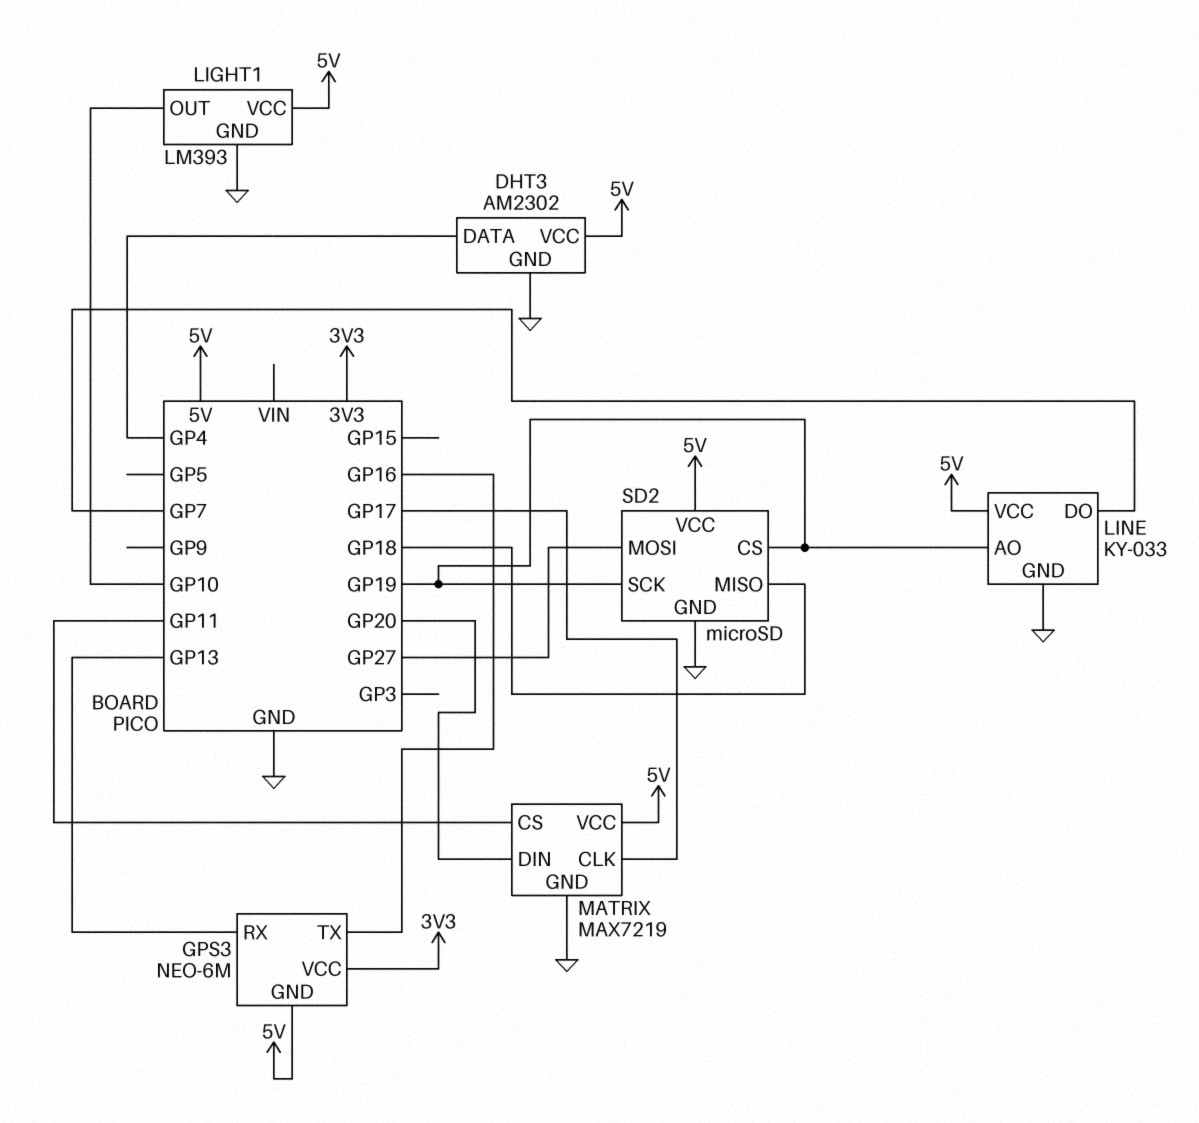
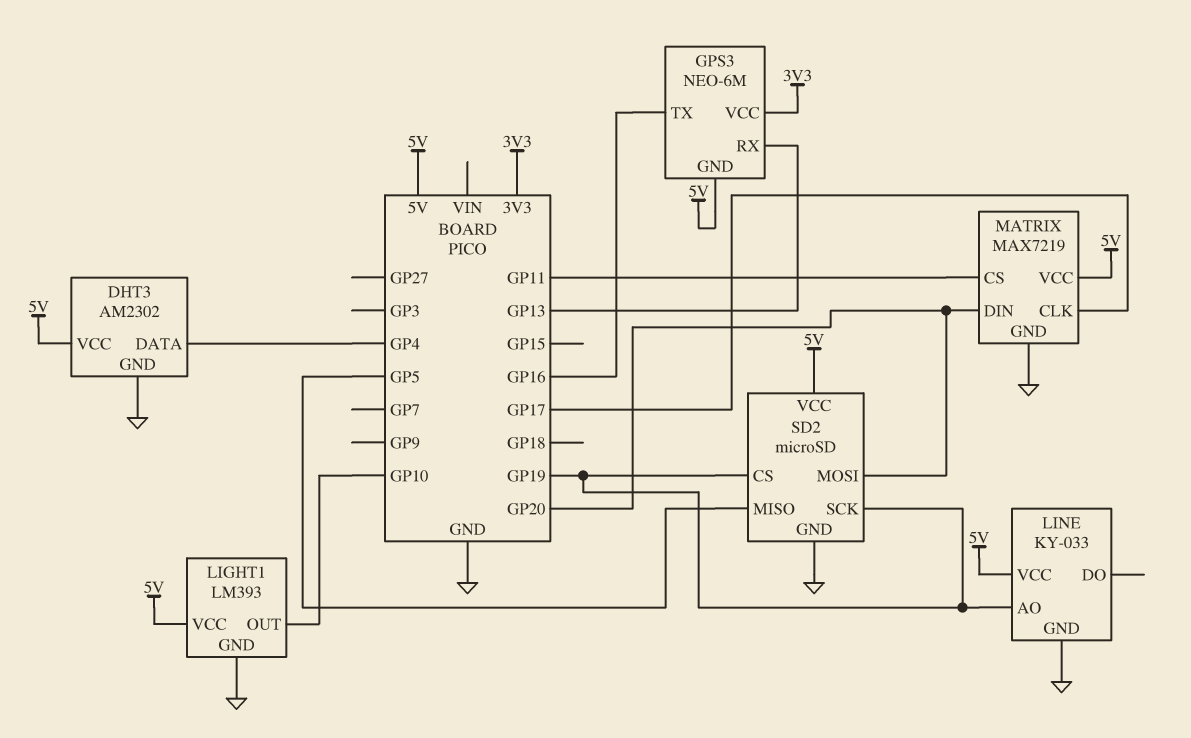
LINE pin DO: GP7 -> none
SD2 pin MISO: GP18 -> GP5
SD2 pin MOSI: GP27 -> GP20

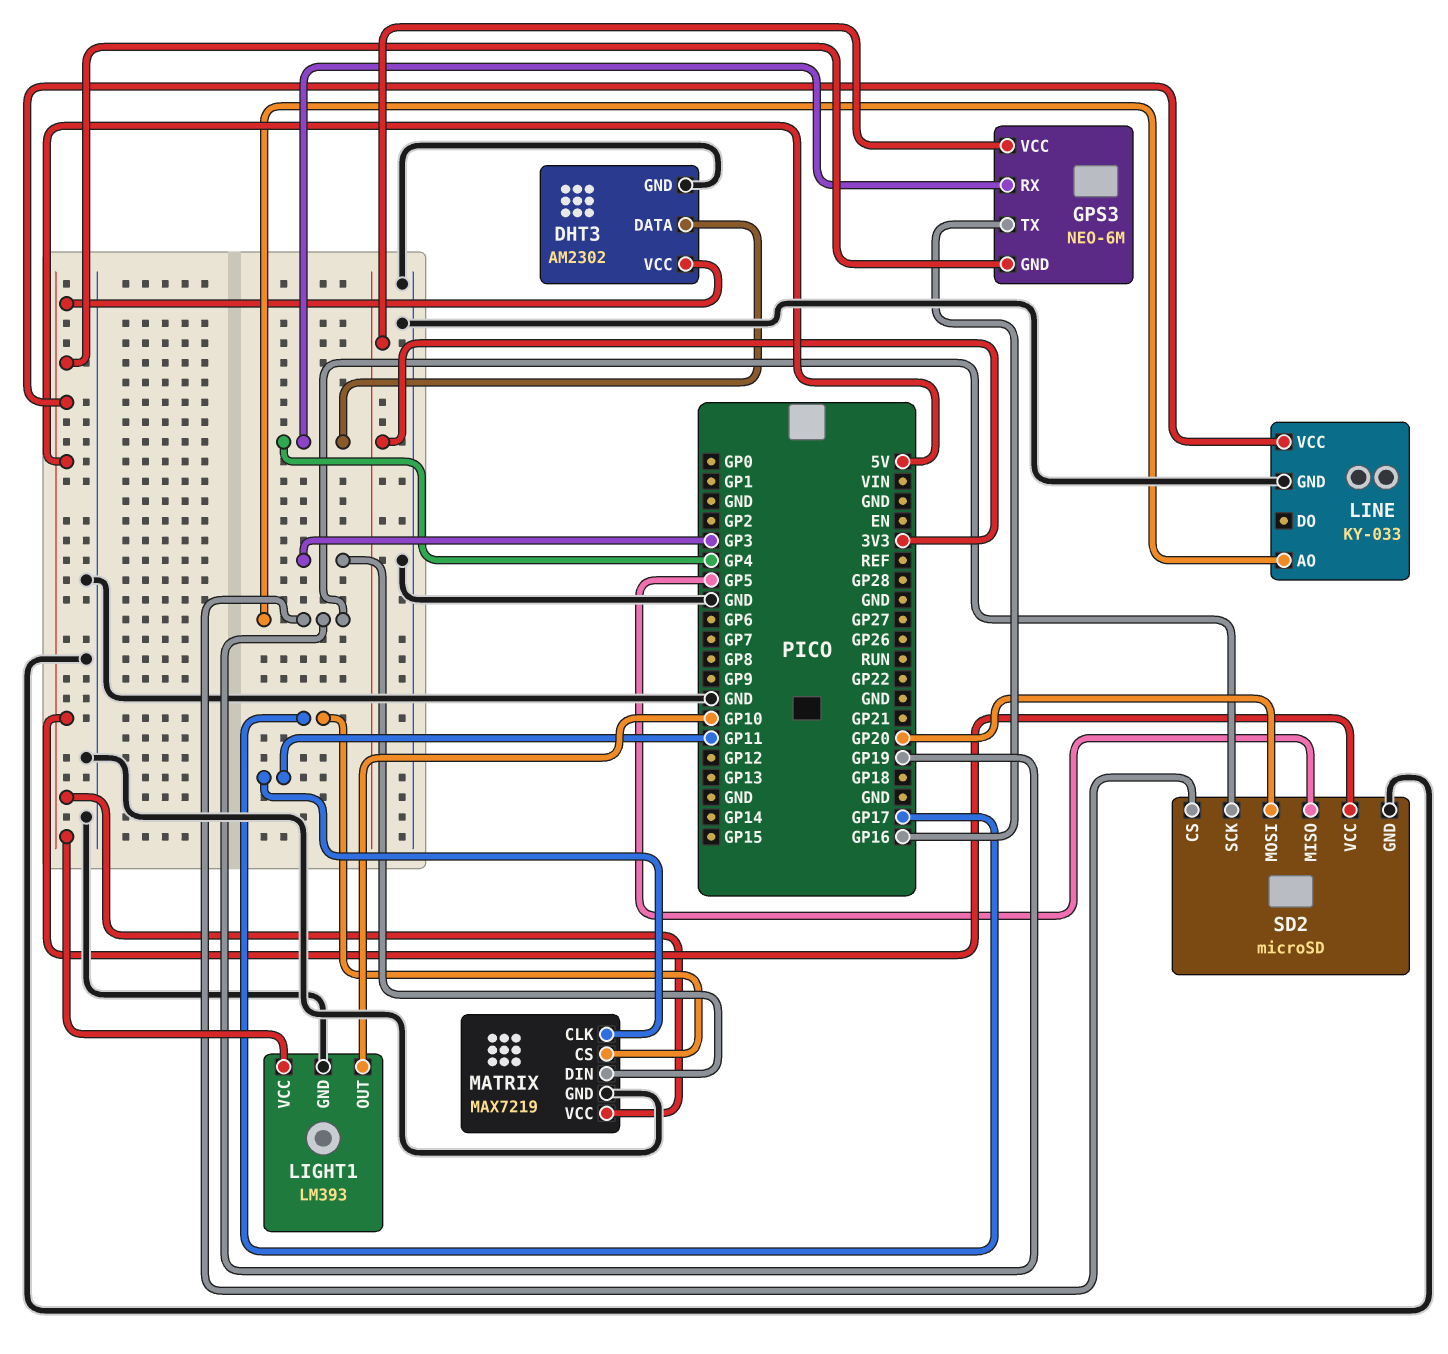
GPS3 pin RX: GP13 -> GP4
MATRIX pin CLK: GP17 -> GP11
MATRIX pin CS: GP11 -> GP17
MATRIX pin DIN: GP20 -> GP3

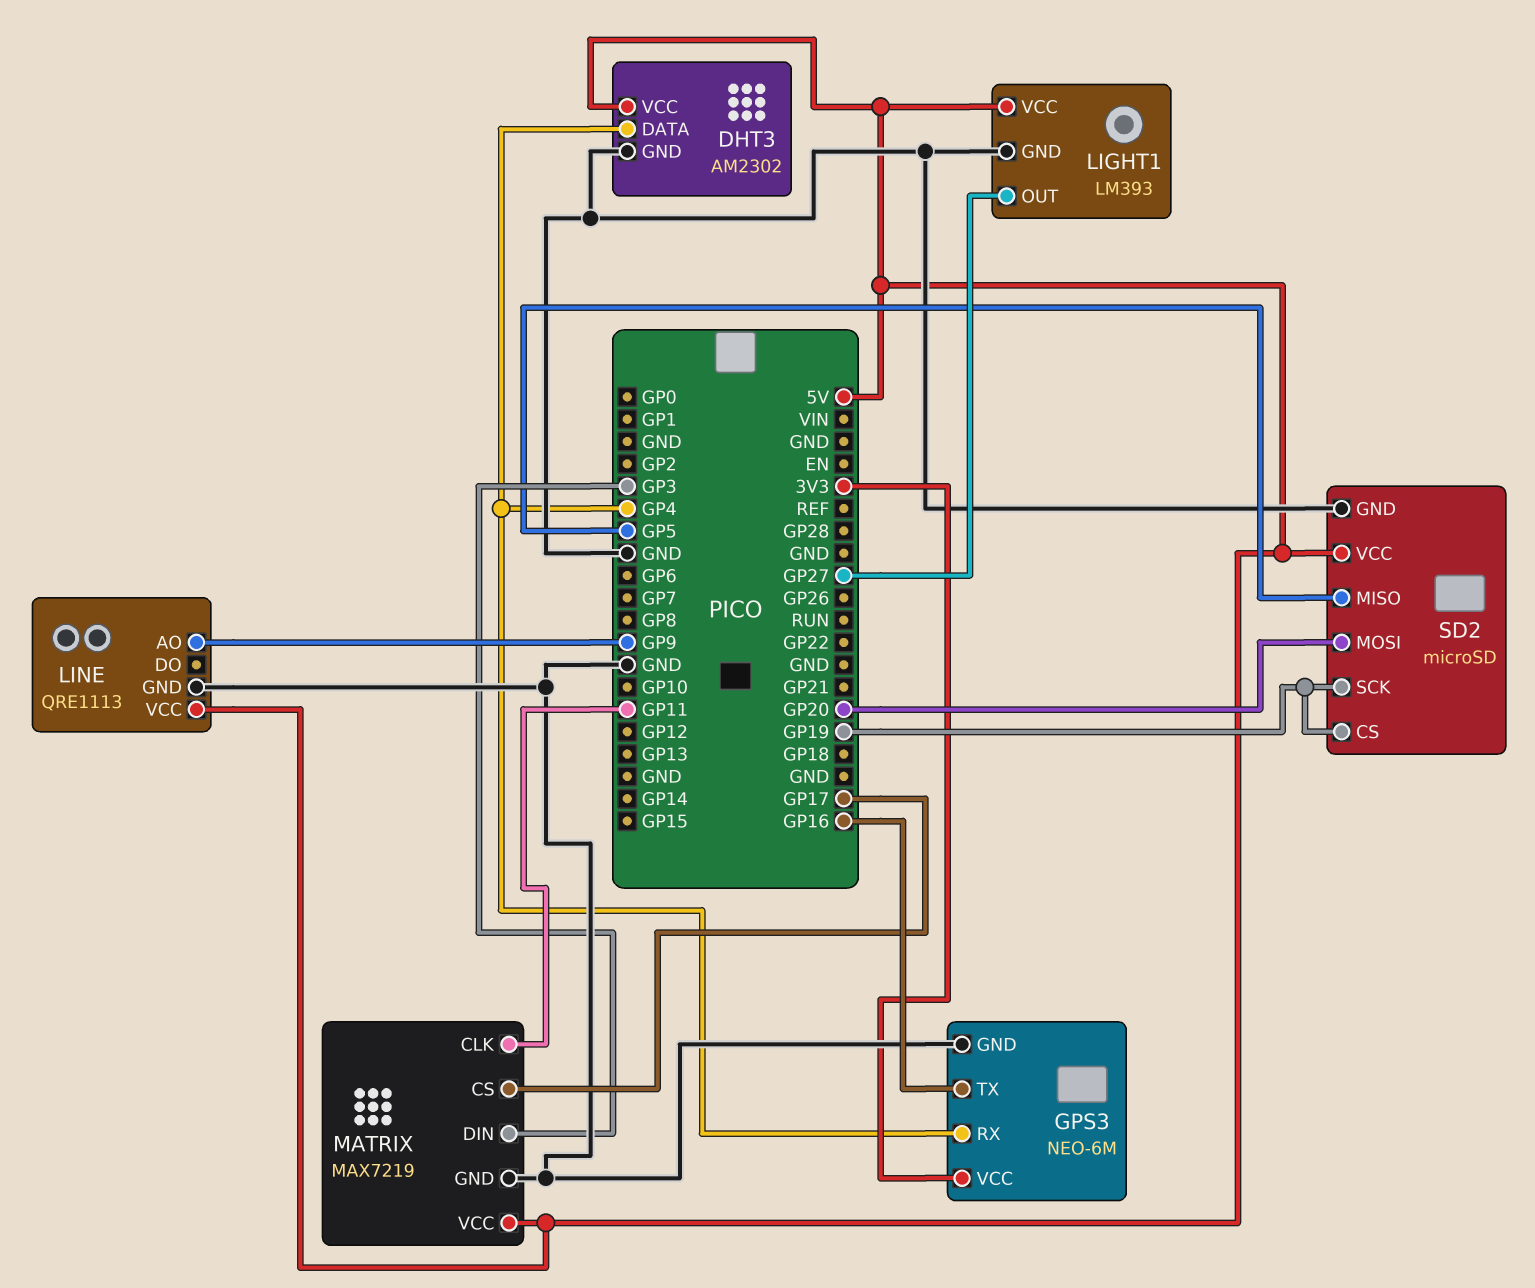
GPS3 pin GND: 5V -> GND
LIGHT1 pin OUT: GP10 -> GP27
LINE: KY-033 -> QRE1113
LINE pin AO: GP19 -> GP9

